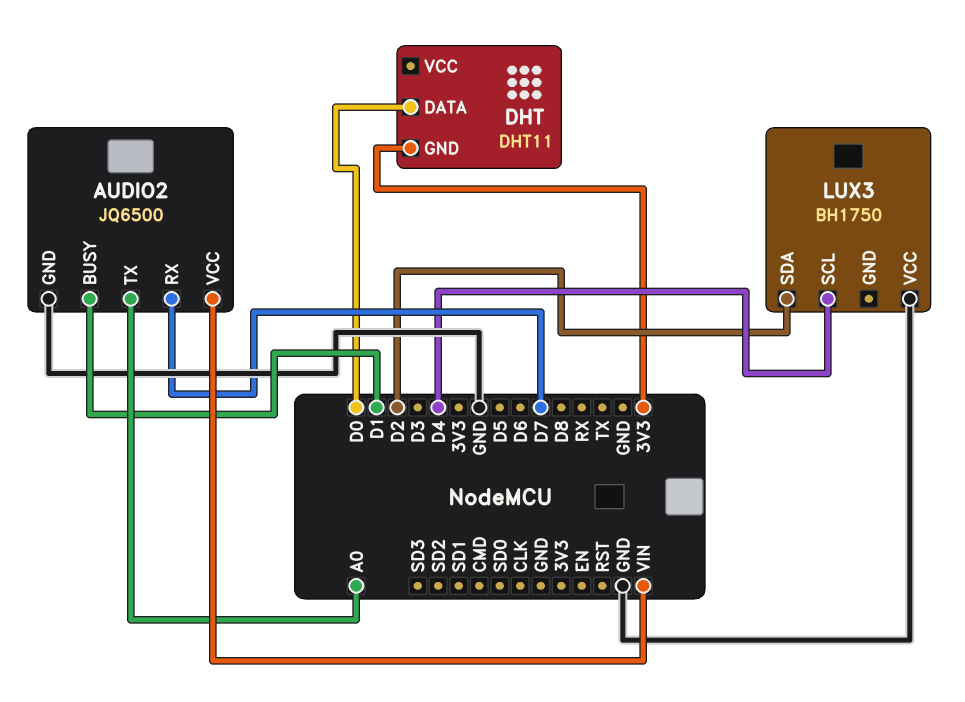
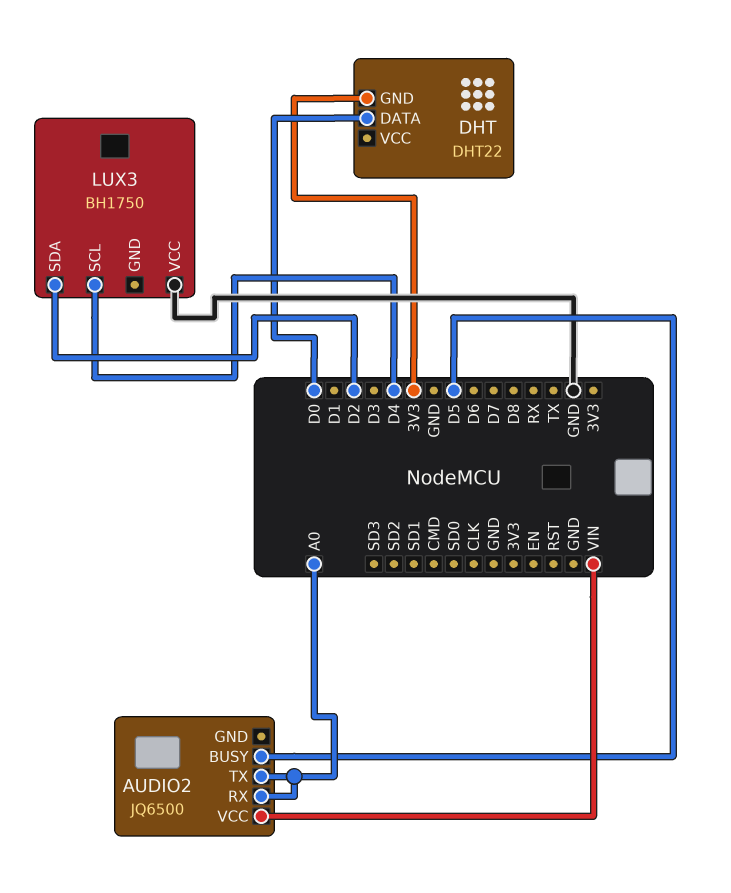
AUDIO2 pin BUSY: D1 -> D5
AUDIO2 pin GND: GND -> none
AUDIO2 pin RX: D7 -> A0
DHT: DHT11 -> DHT22

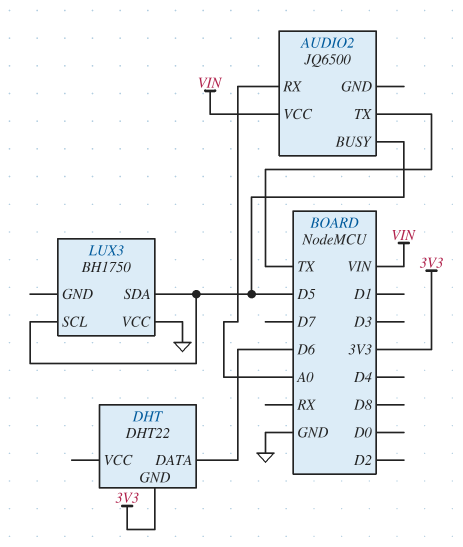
AUDIO2 pin TX: A0 -> TX
DHT pin DATA: D0 -> D6
LUX3 pin SCL: D4 -> D5
LUX3 pin SDA: D2 -> D5

